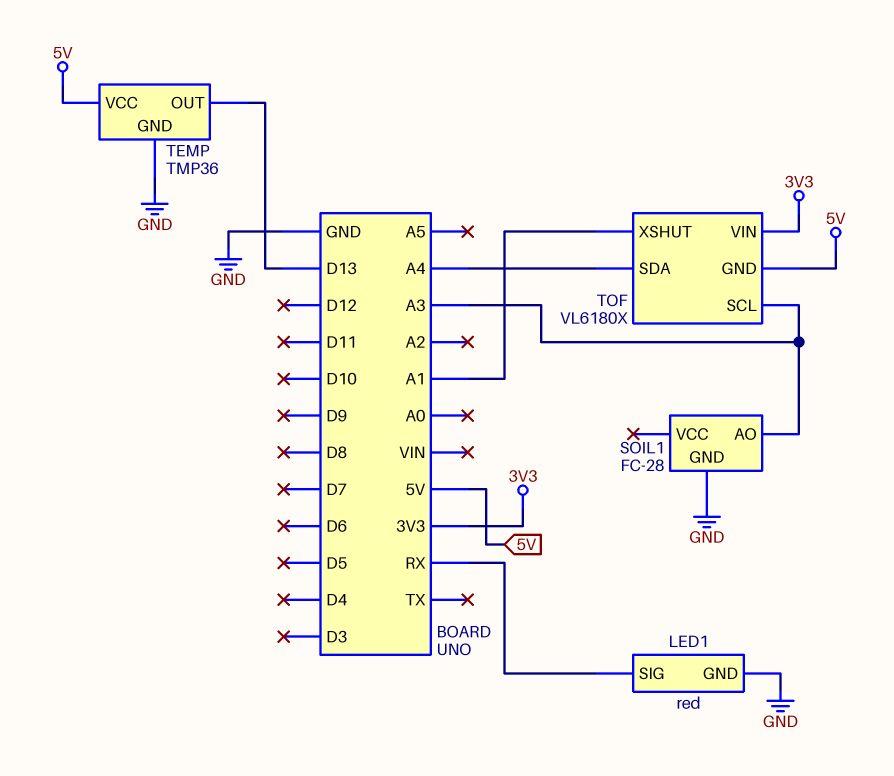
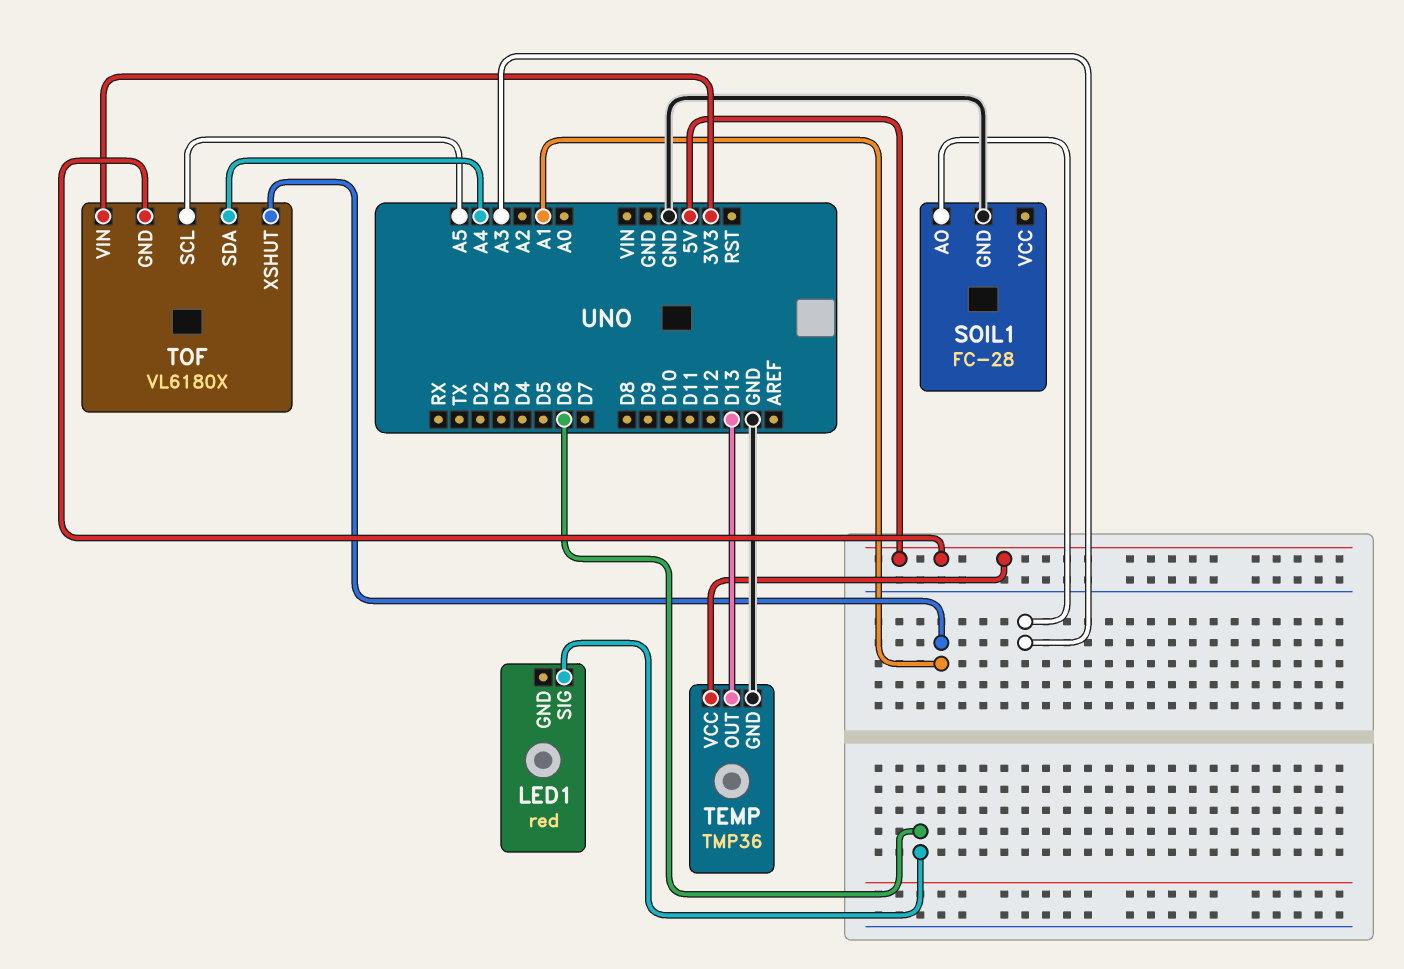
LED1 pin GND: GND -> none
LED1 pin SIG: RX -> D6
TOF pin SCL: A3 -> A5

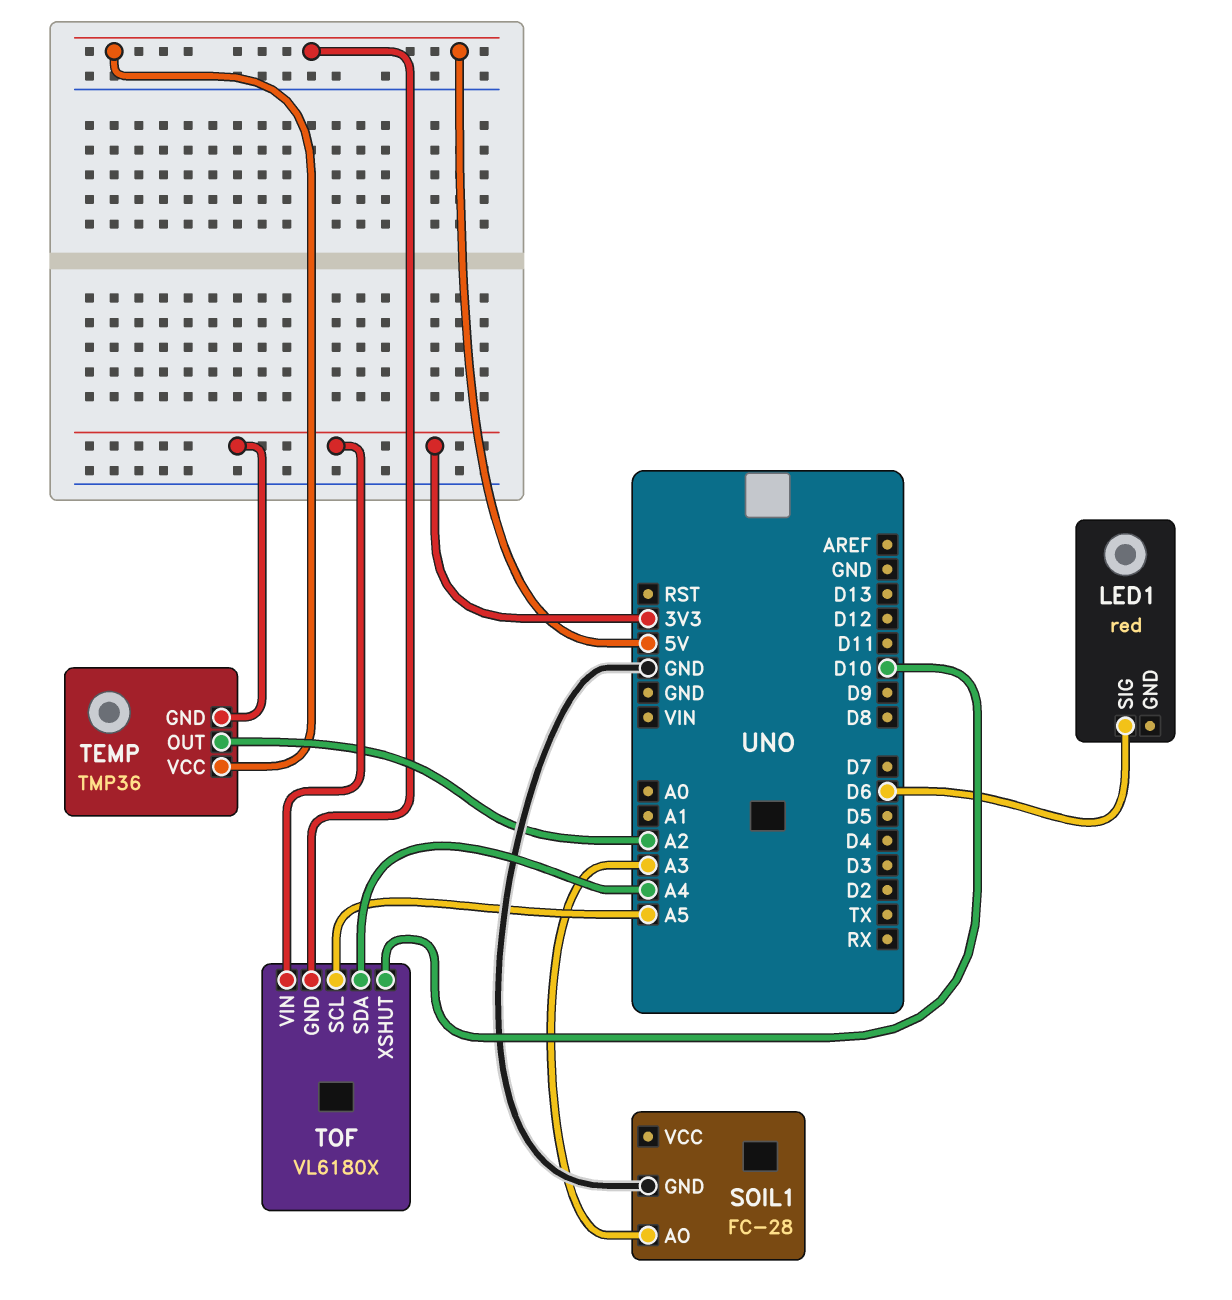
TEMP pin GND: GND -> 3V3
TEMP pin OUT: D13 -> A2
TOF pin XSHUT: A1 -> D10

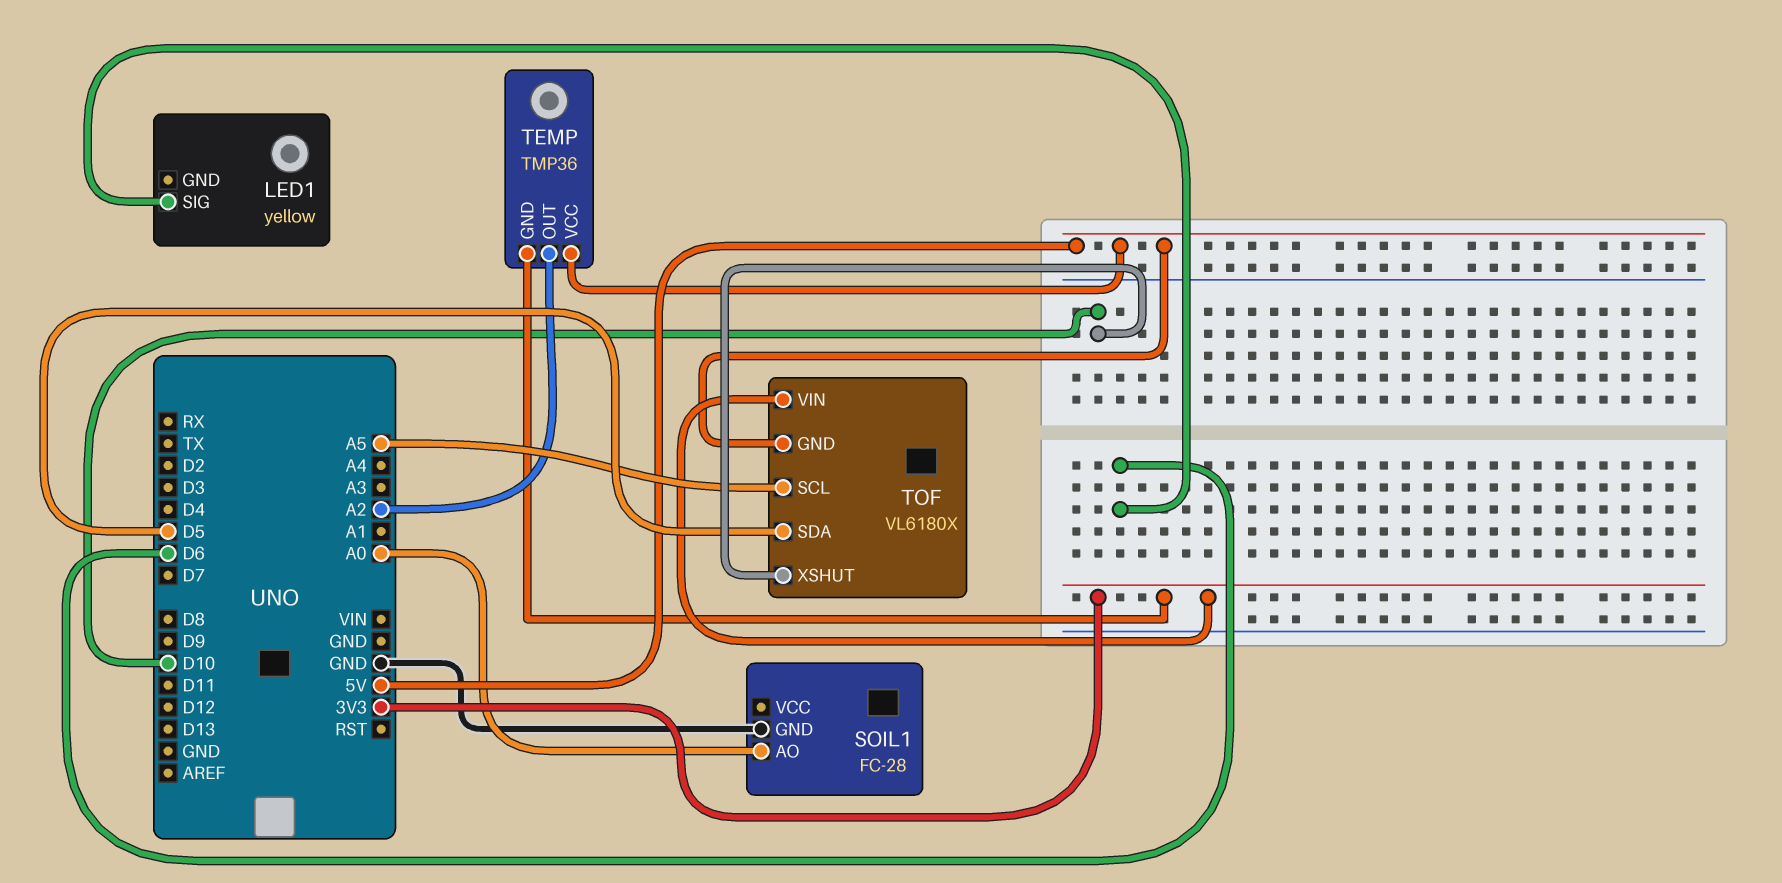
LED1: red -> yellow
SOIL1 pin AO: A3 -> A0
TOF pin SDA: A4 -> D5

